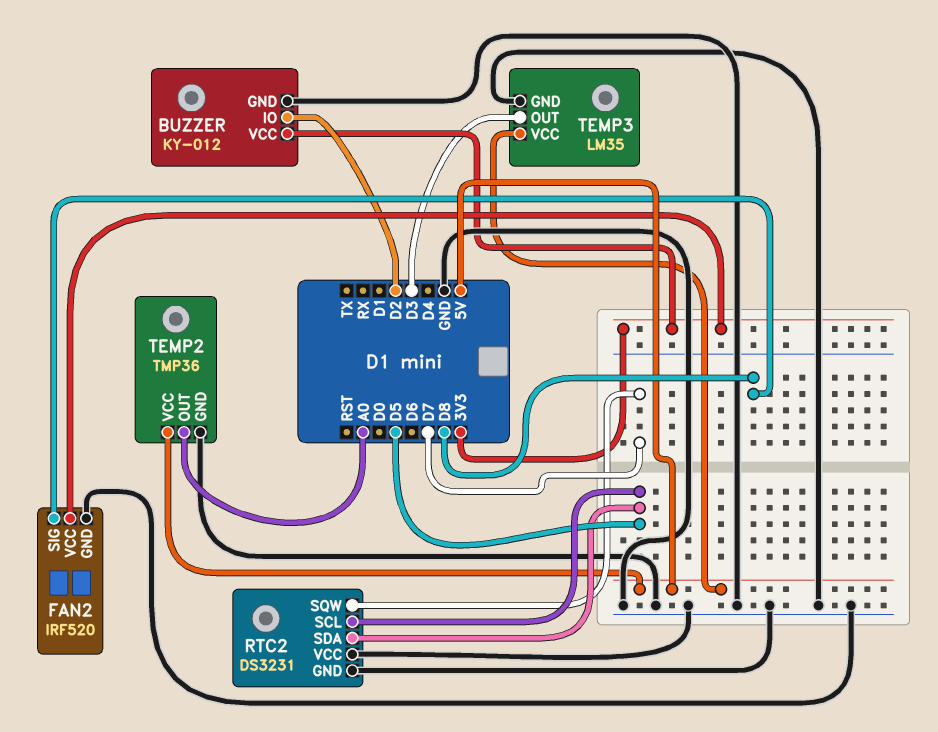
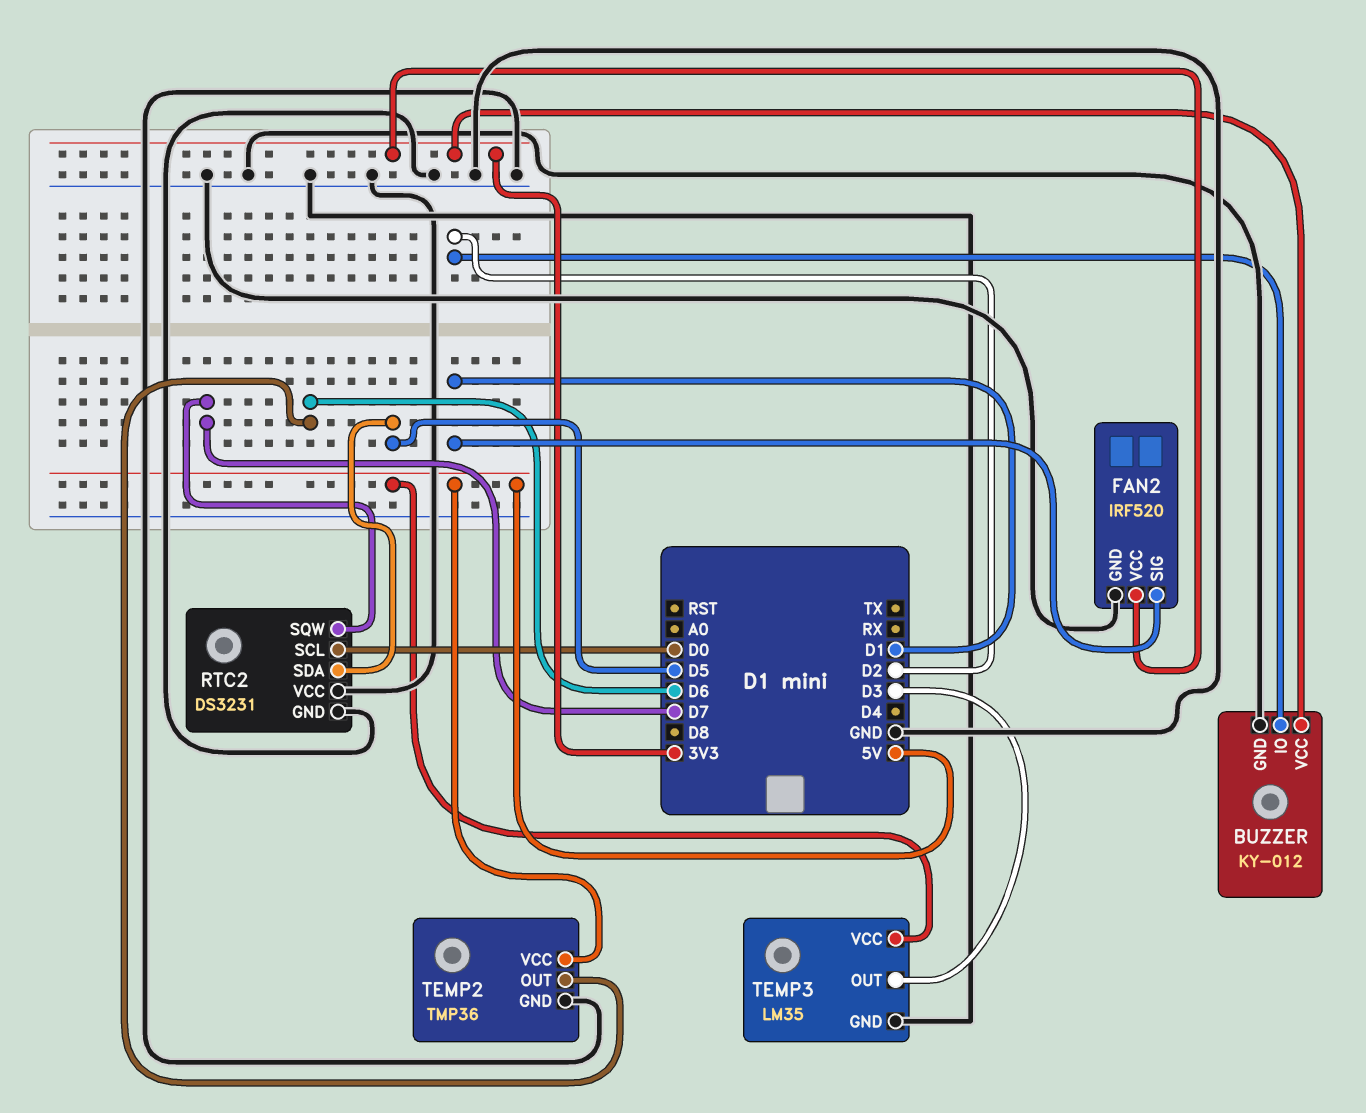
FAN2 pin SIG: D8 -> D1
RTC2 pin SCL: D5 -> D0
TEMP2 pin OUT: A0 -> D6

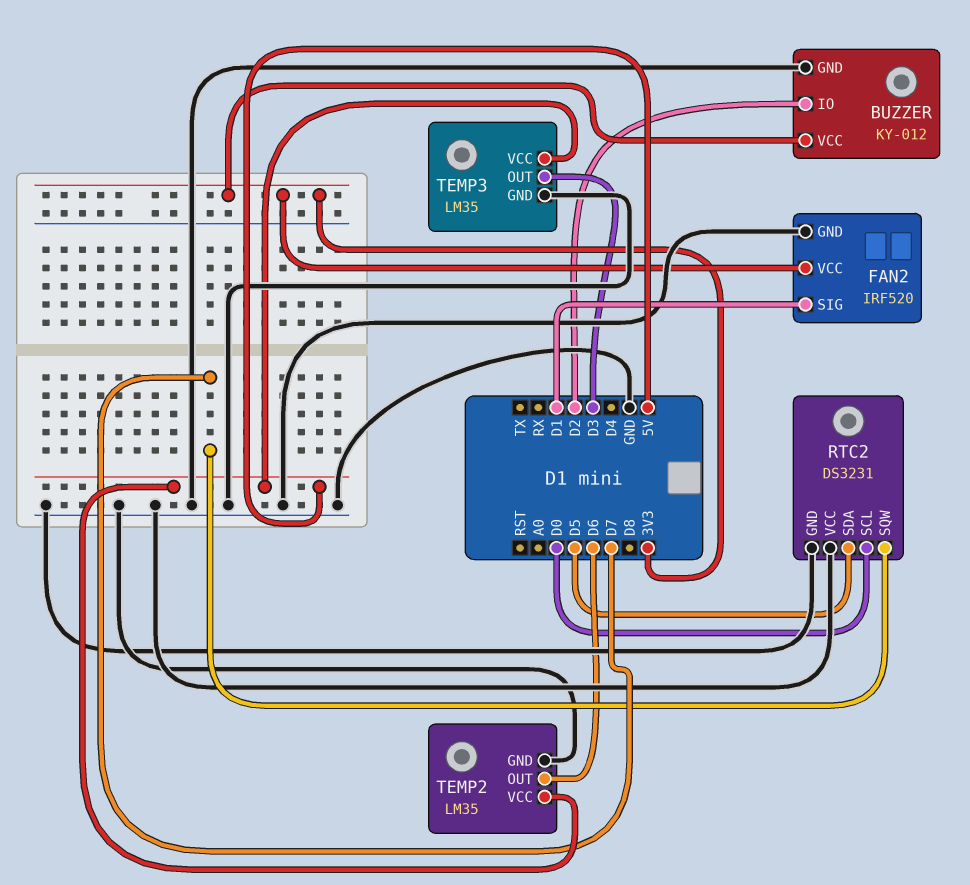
TEMP2: TMP36 -> LM35

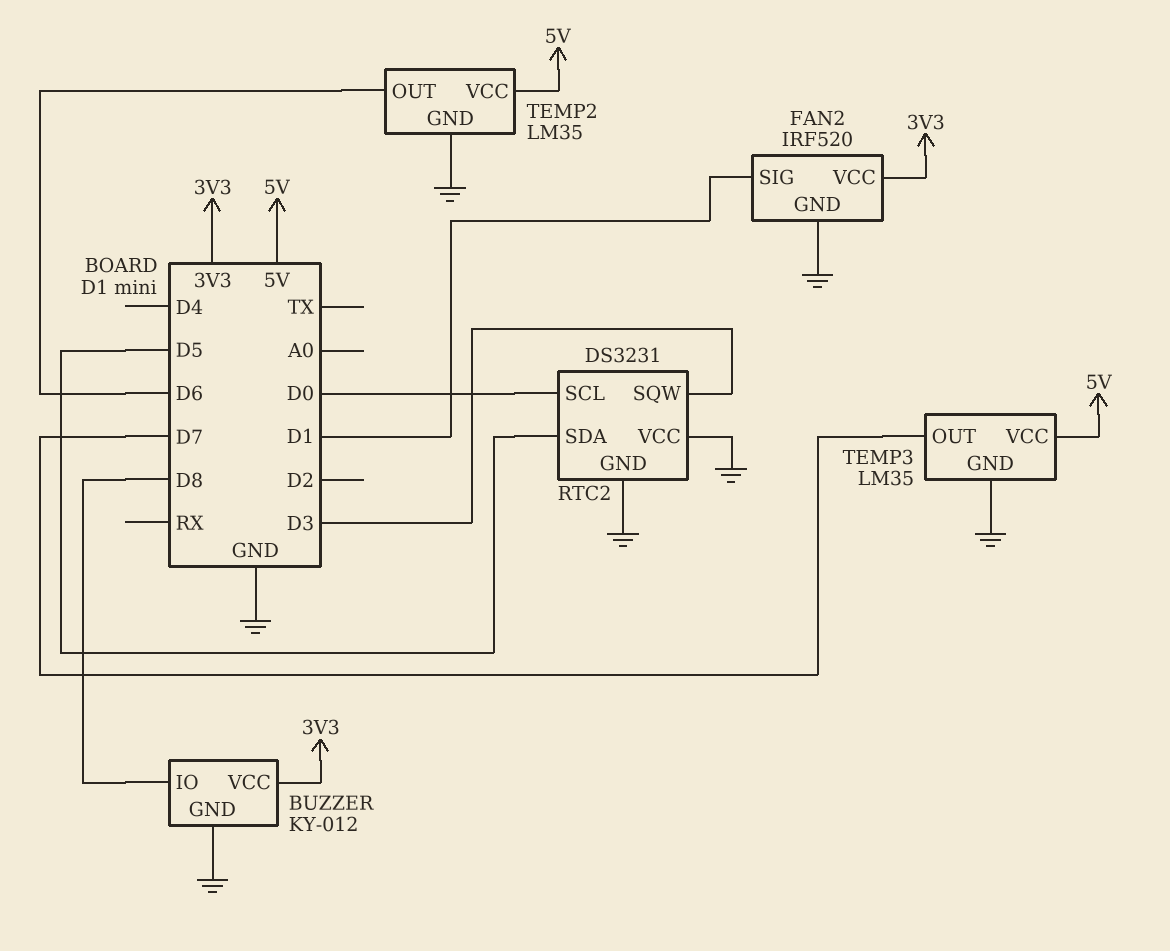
BUZZER pin IO: D2 -> D8
RTC2 pin SQW: D7 -> D3
TEMP3 pin OUT: D3 -> D7

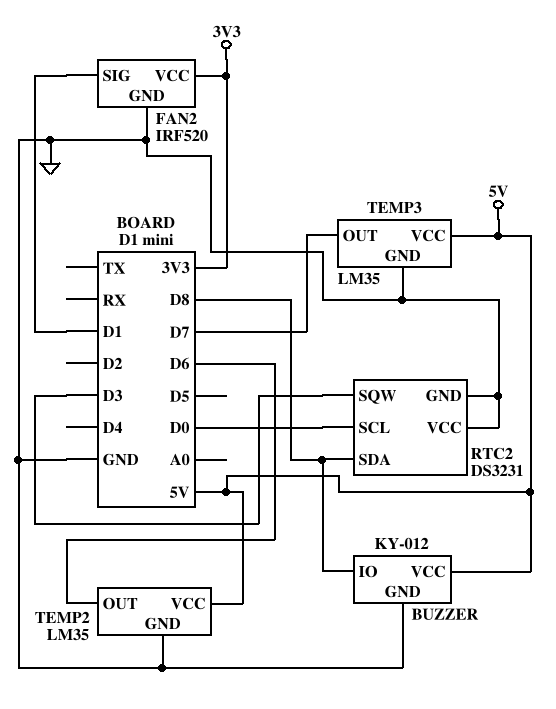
BUZZER pin VCC: 3V3 -> 5V
RTC2 pin SDA: D5 -> D8

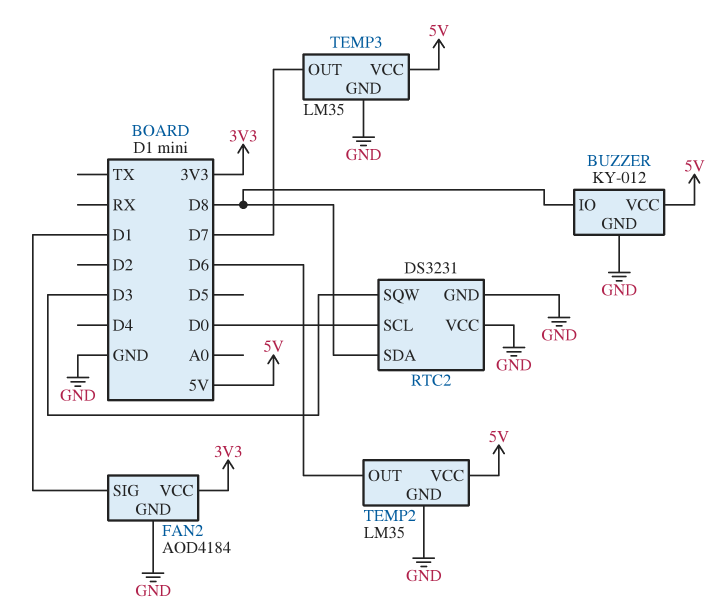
FAN2: IRF520 -> AOD4184

